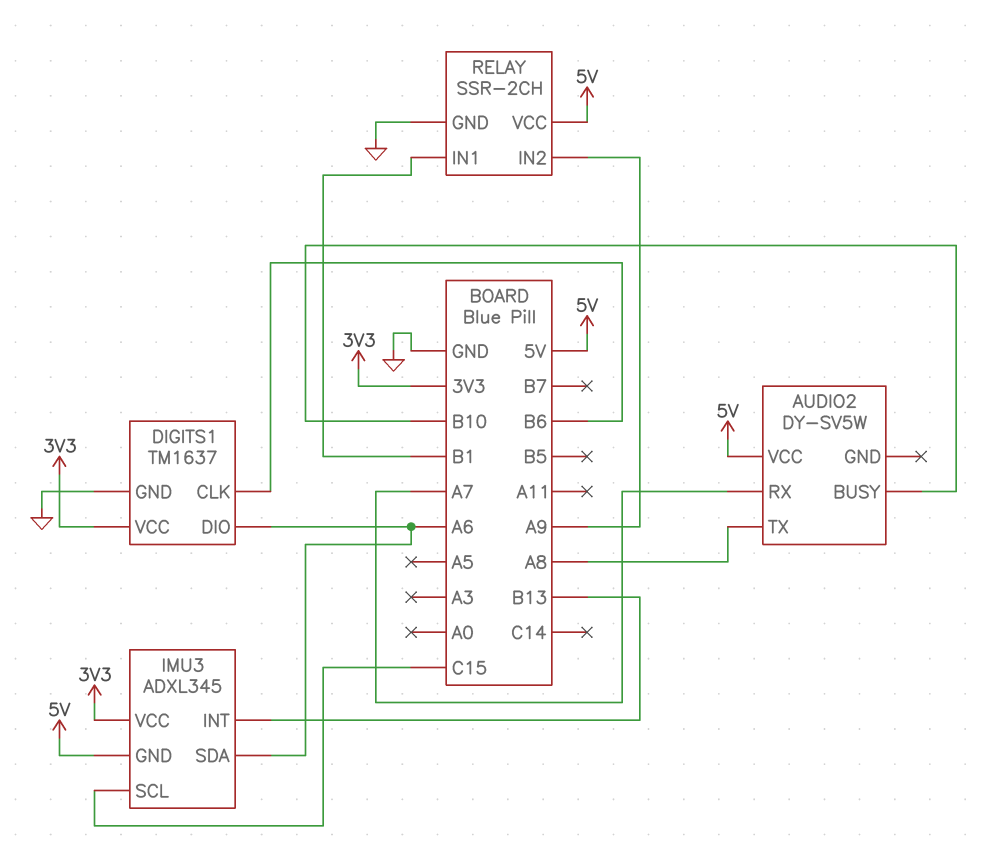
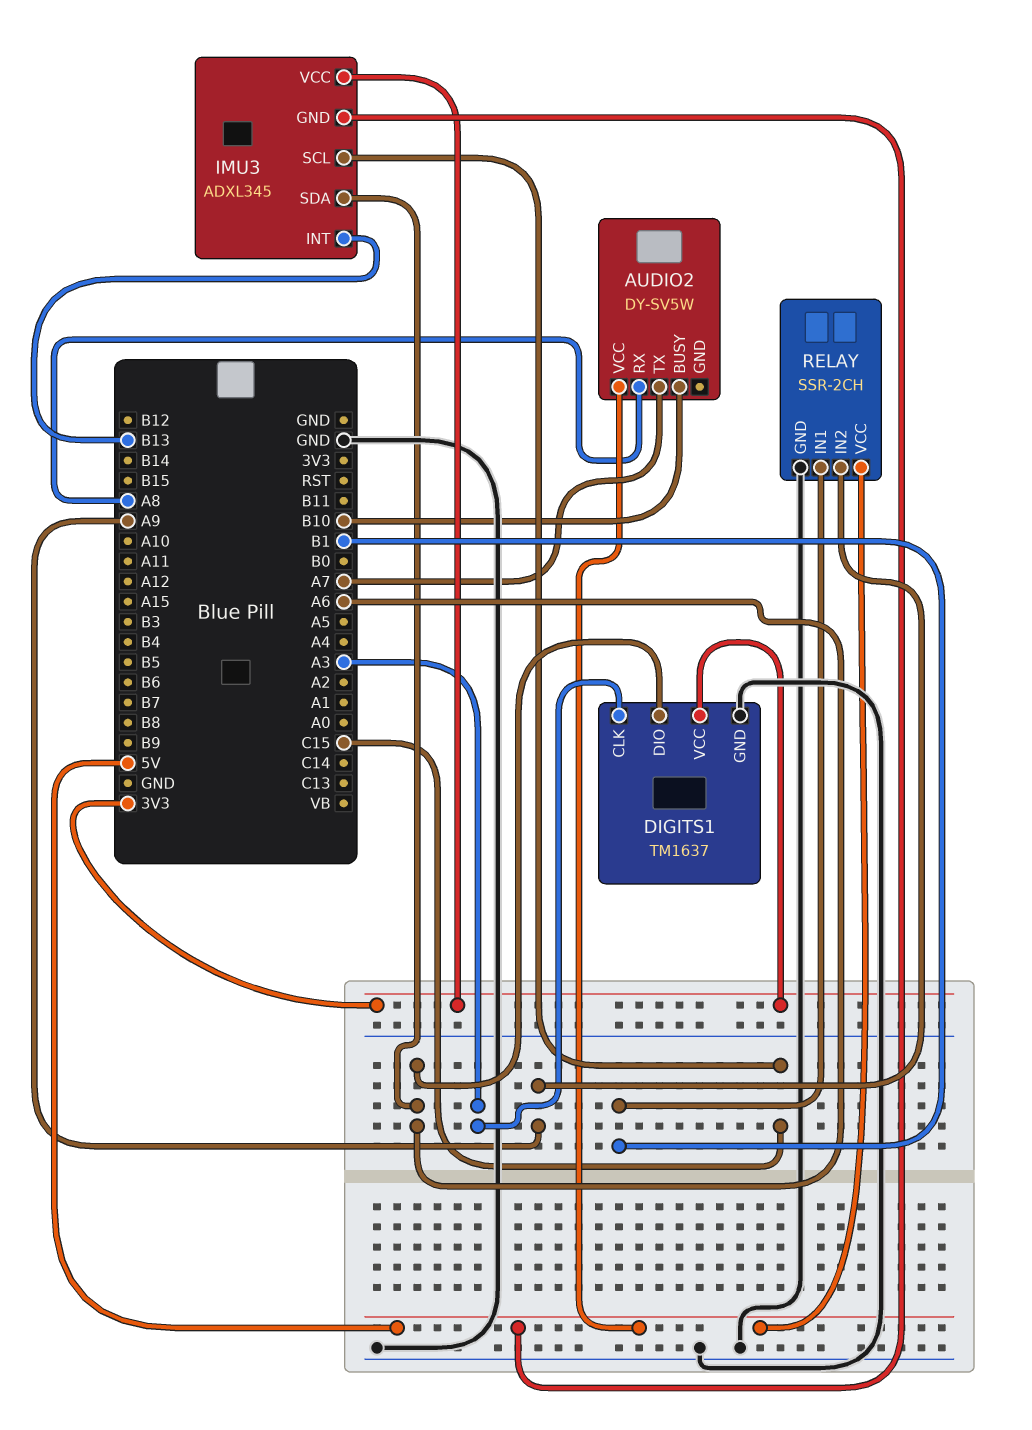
AUDIO2 pin RX: A7 -> A8
AUDIO2 pin TX: A8 -> A7
DIGITS1 pin CLK: B6 -> A3

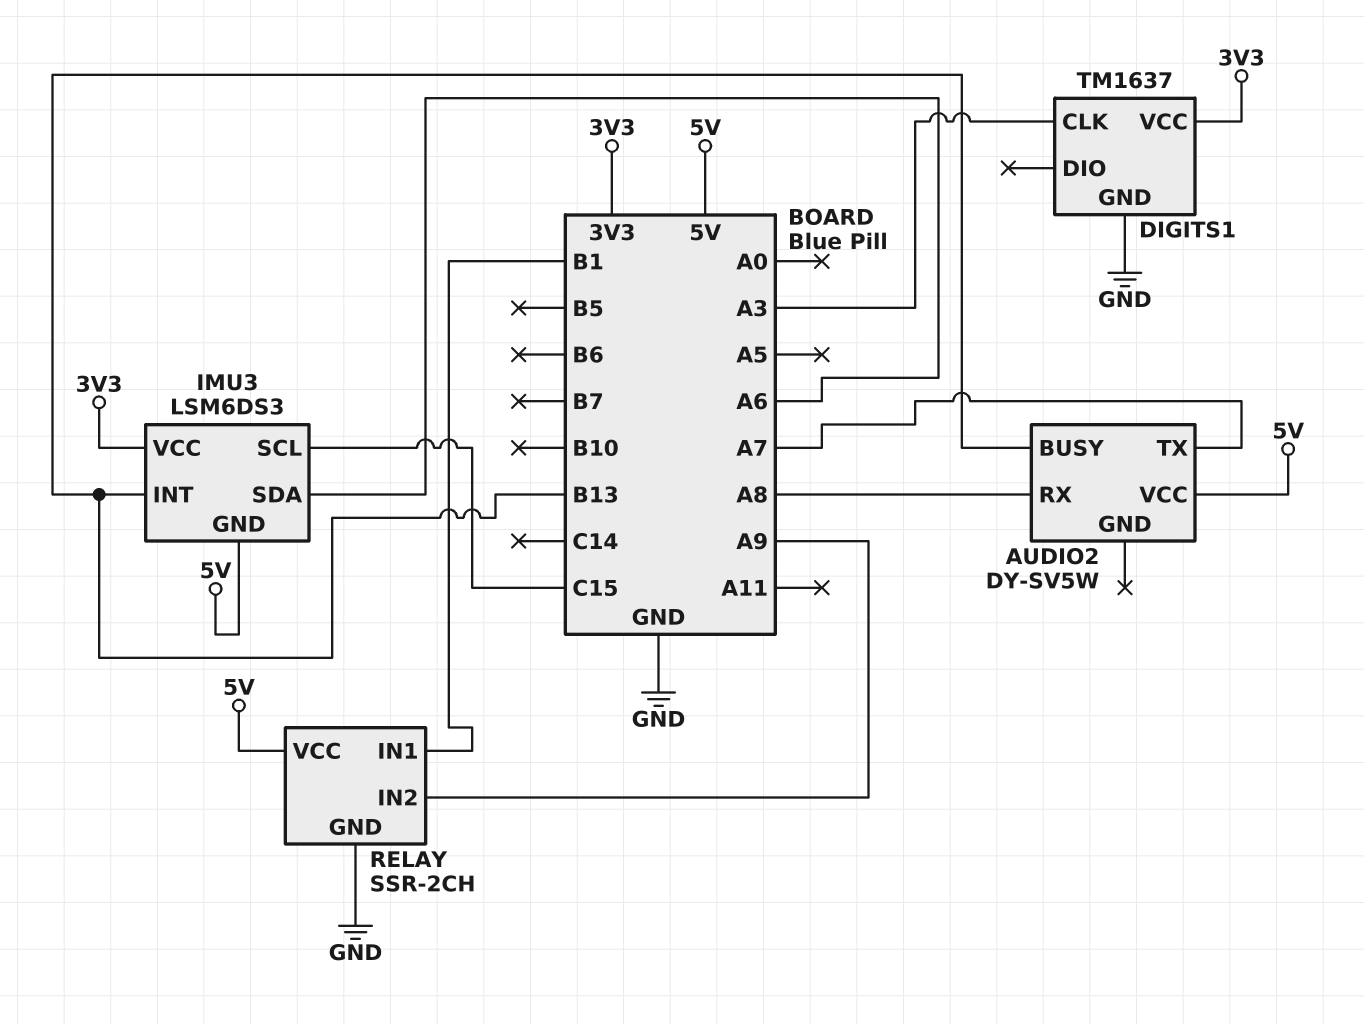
AUDIO2 pin BUSY: B10 -> B13
DIGITS1 pin DIO: A6 -> none
IMU3: ADXL345 -> LSM6DS3

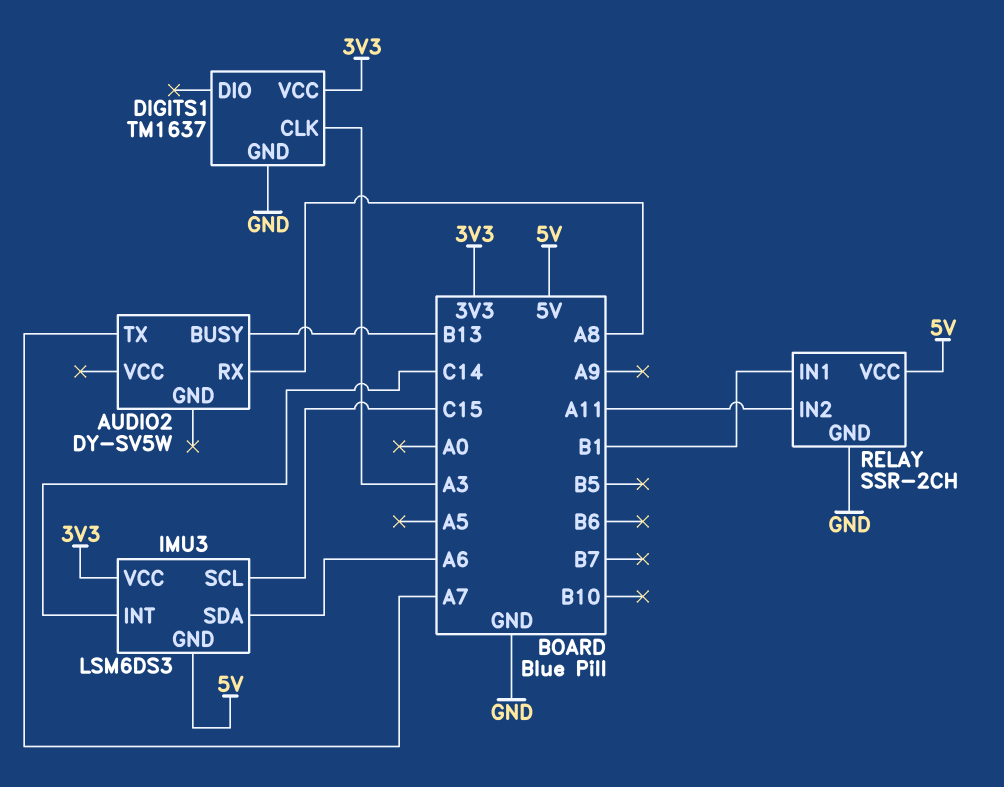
AUDIO2 pin VCC: 5V -> none
IMU3 pin INT: B13 -> C14
RELAY pin IN2: A9 -> A11

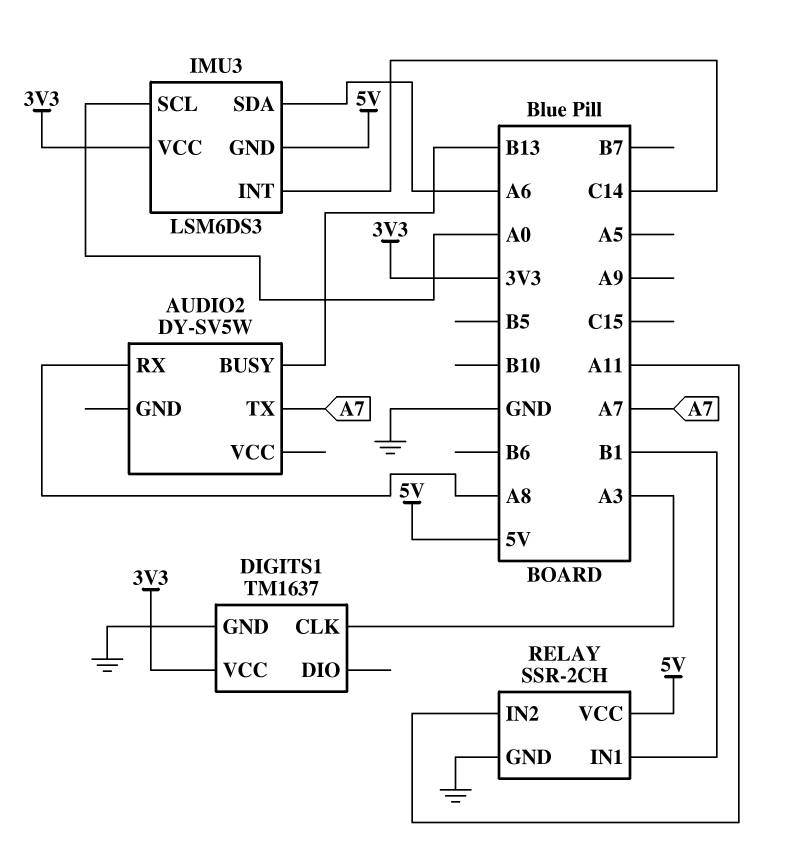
IMU3 pin SCL: C15 -> A0

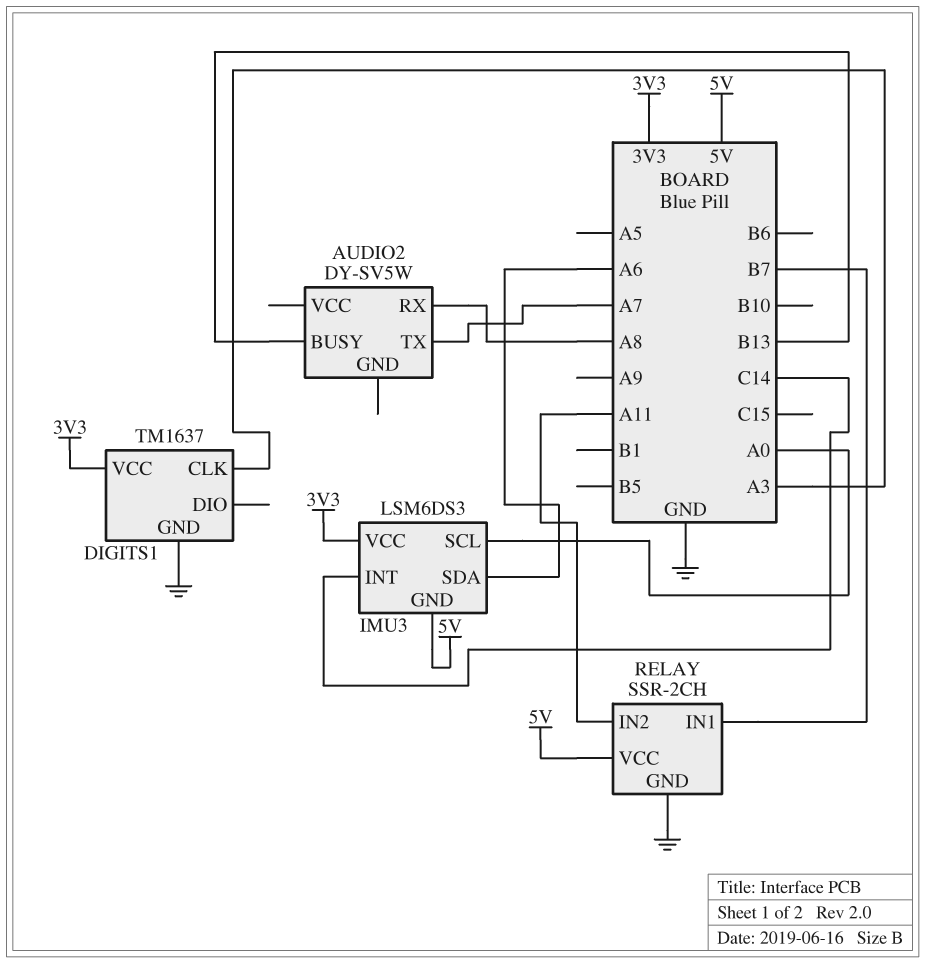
RELAY pin IN1: B1 -> B7

